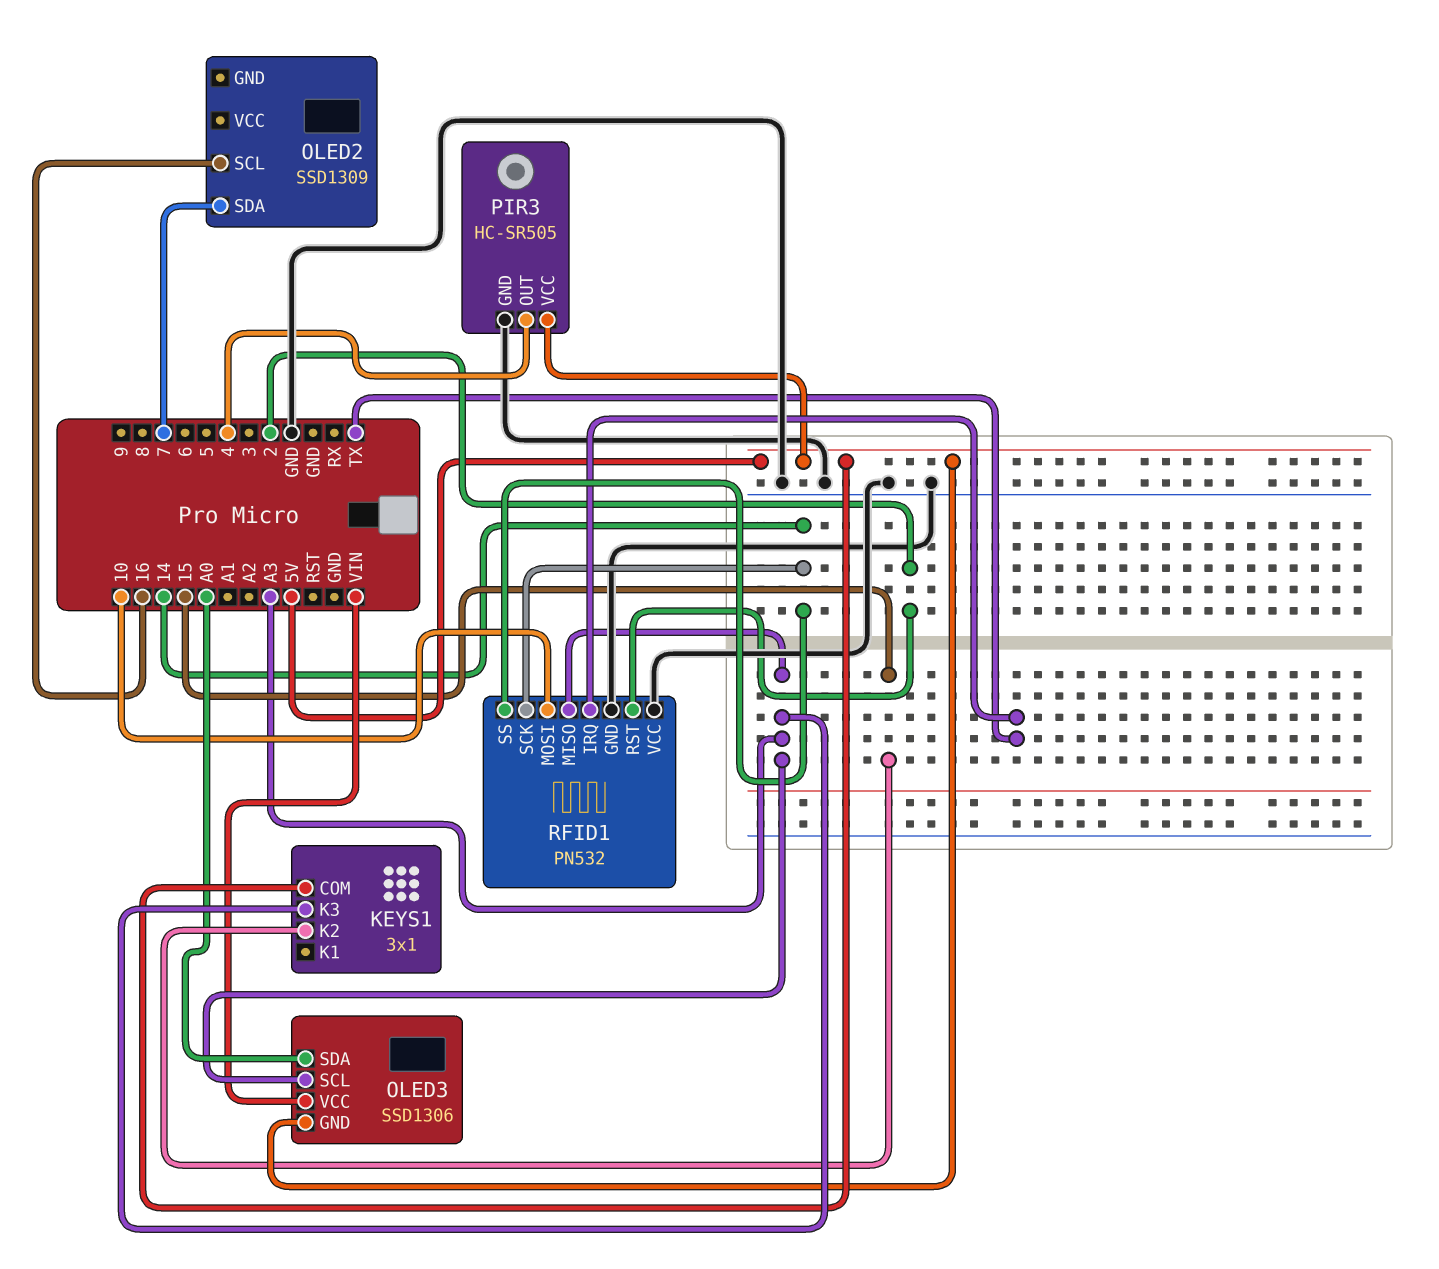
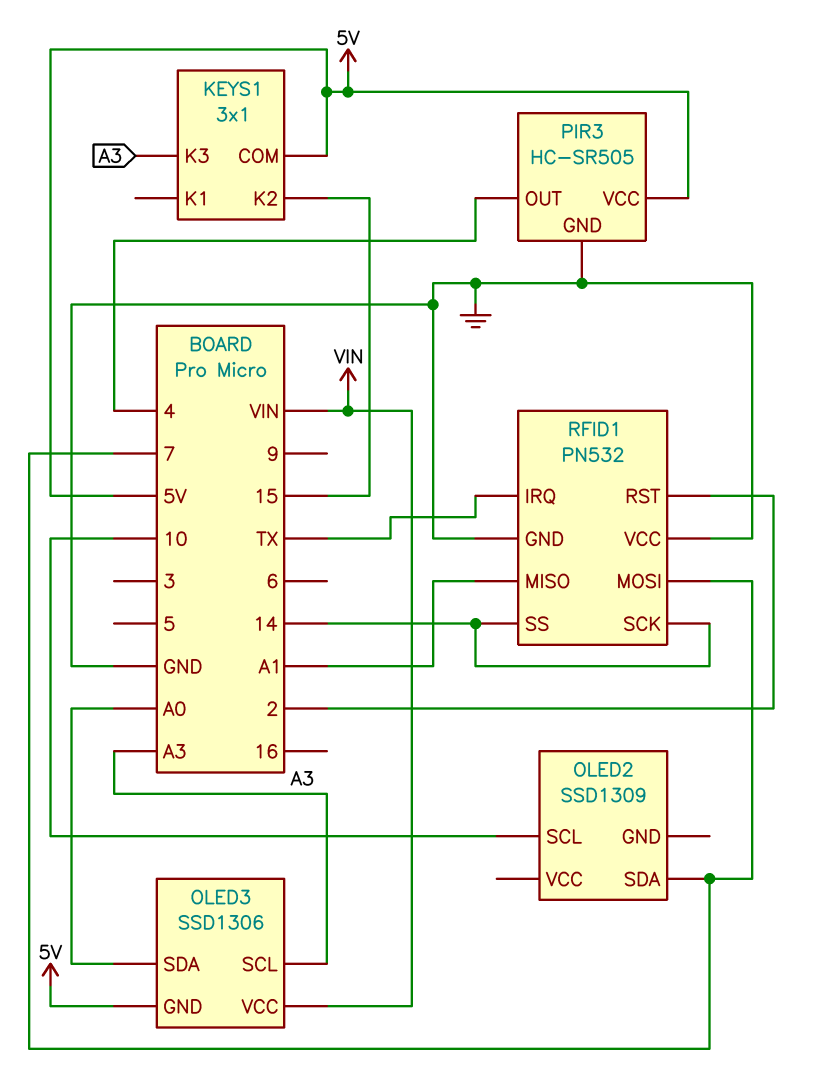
OLED2 pin SCL: 16 -> 10
RFID1 pin MISO: A3 -> A1
RFID1 pin MOSI: 10 -> 7

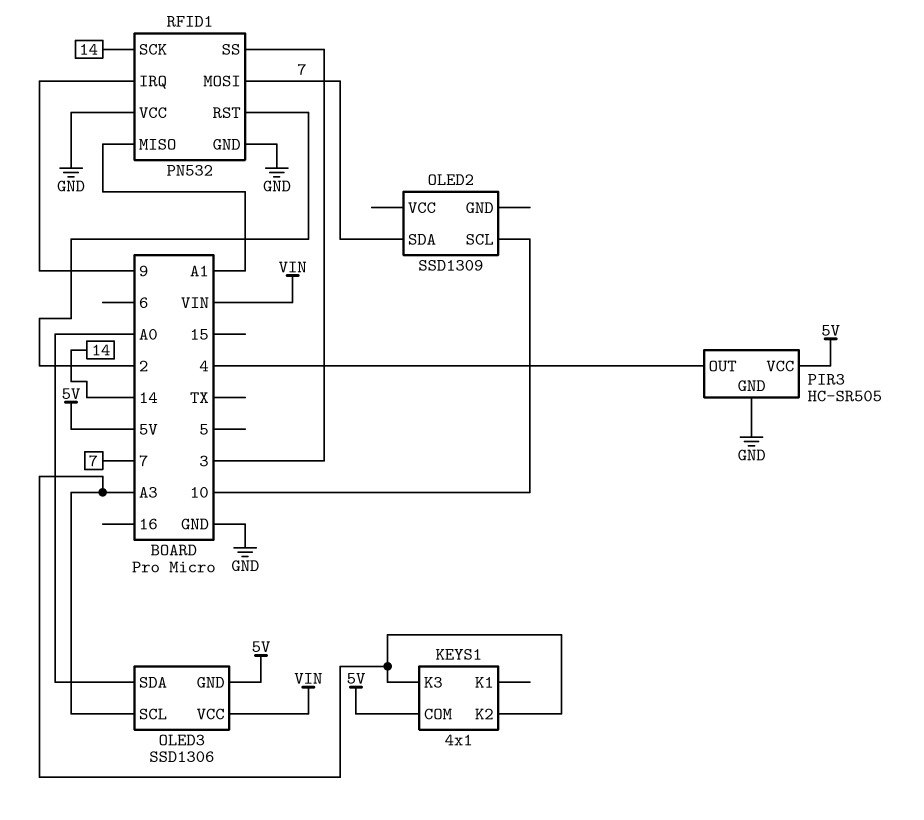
KEYS1: 3x1 -> 4x1
KEYS1 pin K2: 15 -> A3
RFID1 pin IRQ: TX -> 9
RFID1 pin SS: 14 -> 3

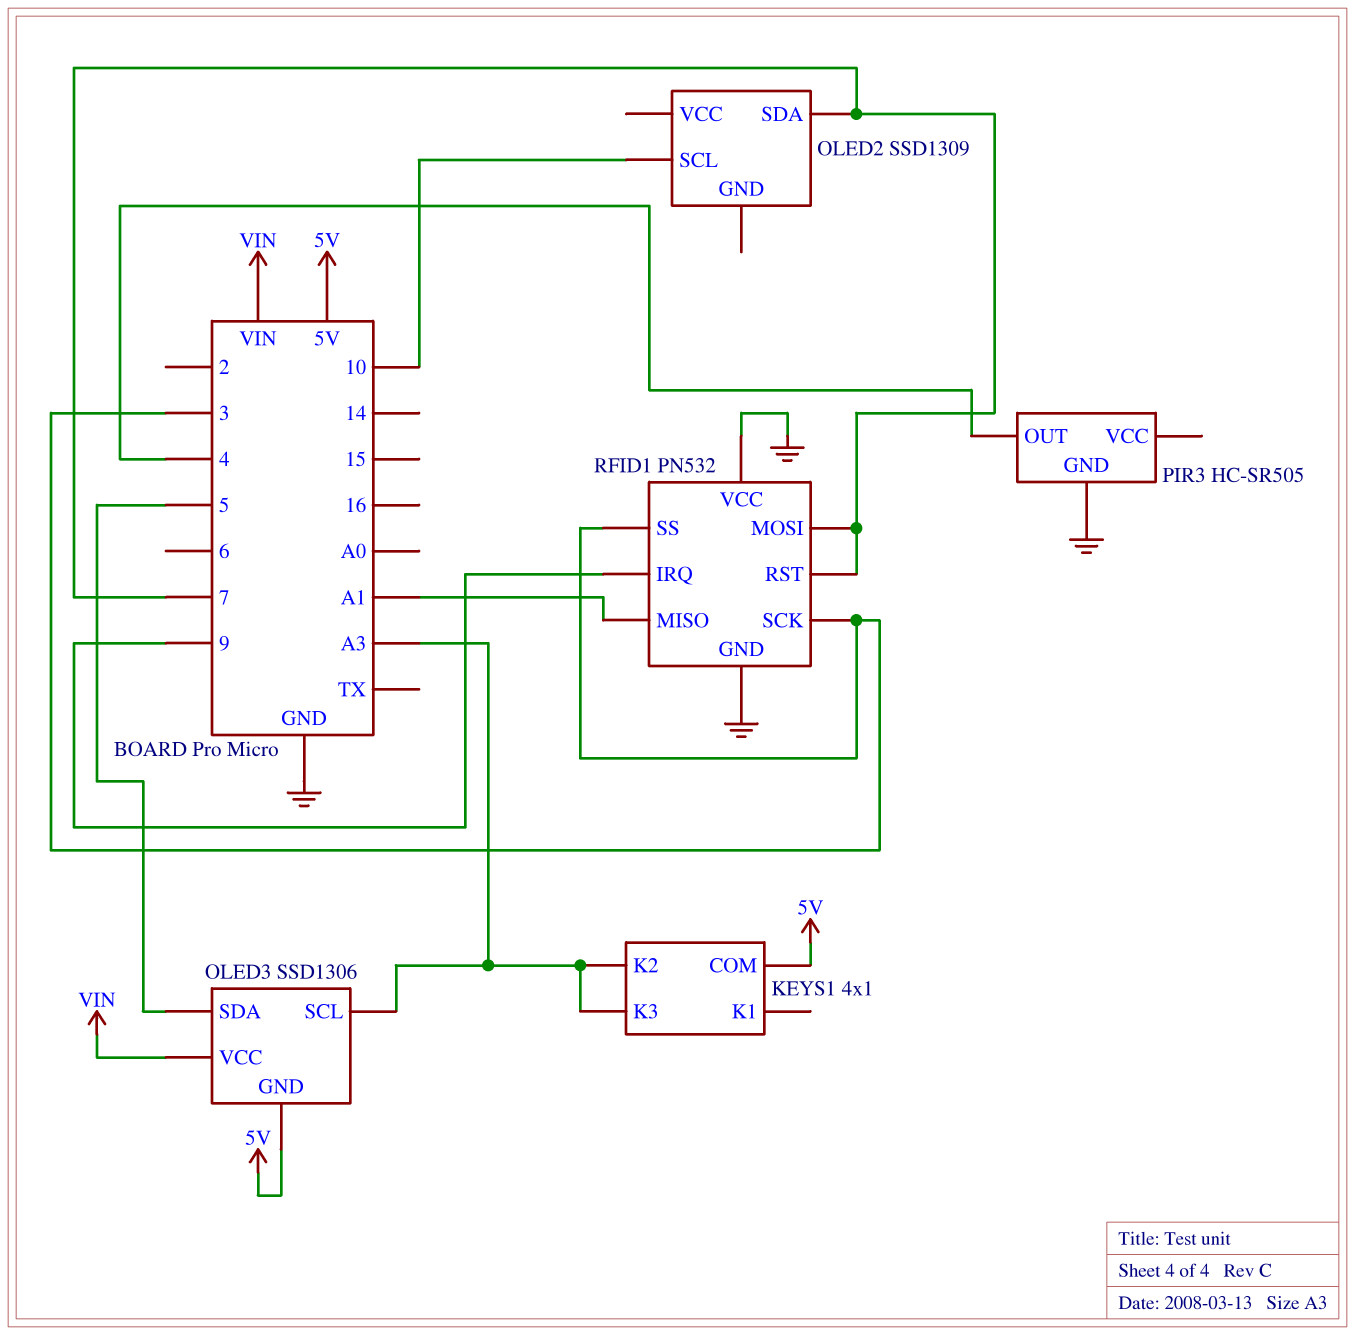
OLED3 pin SDA: A0 -> 5
PIR3 pin VCC: 5V -> none
RFID1 pin RST: 2 -> 7
RFID1 pin SCK: 14 -> 3

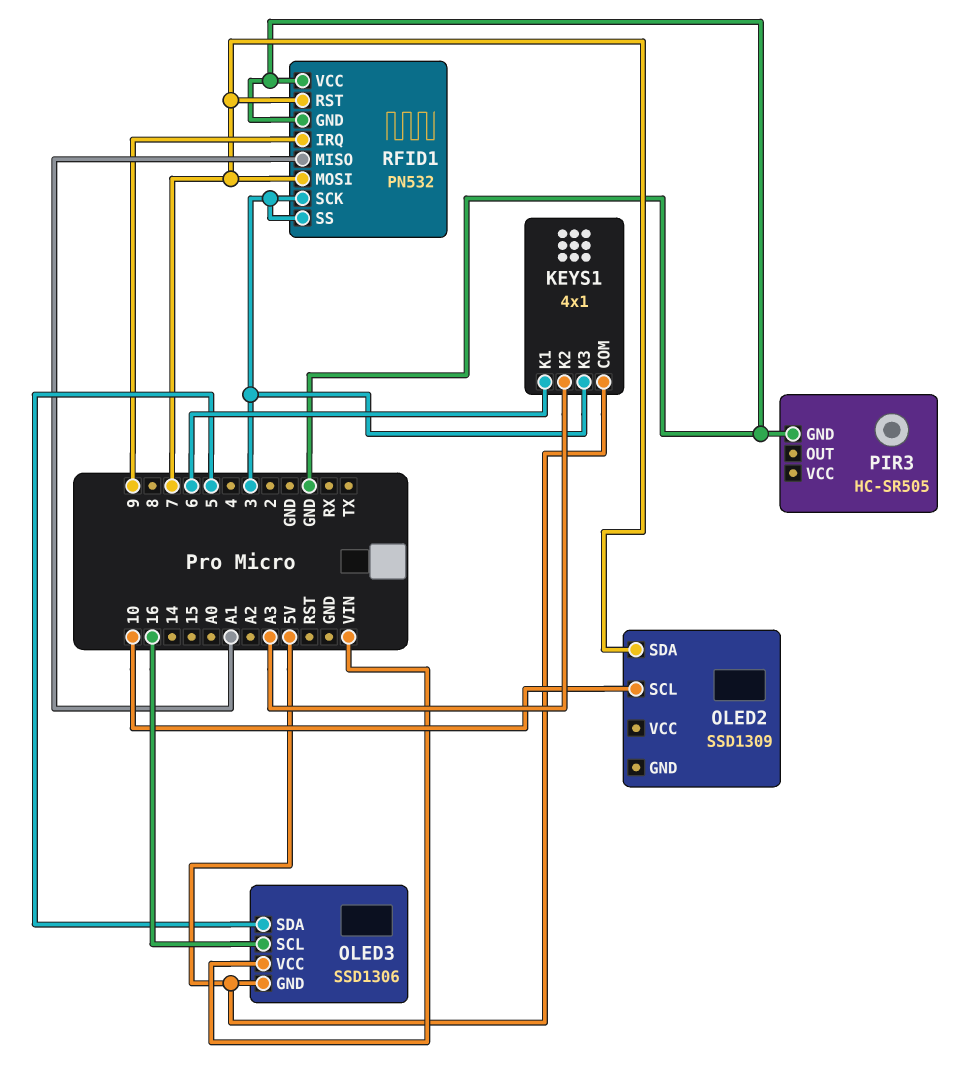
KEYS1 pin K1: none -> 6
KEYS1 pin K3: A3 -> 3
OLED3 pin SCL: A3 -> 16
PIR3 pin OUT: 4 -> none

